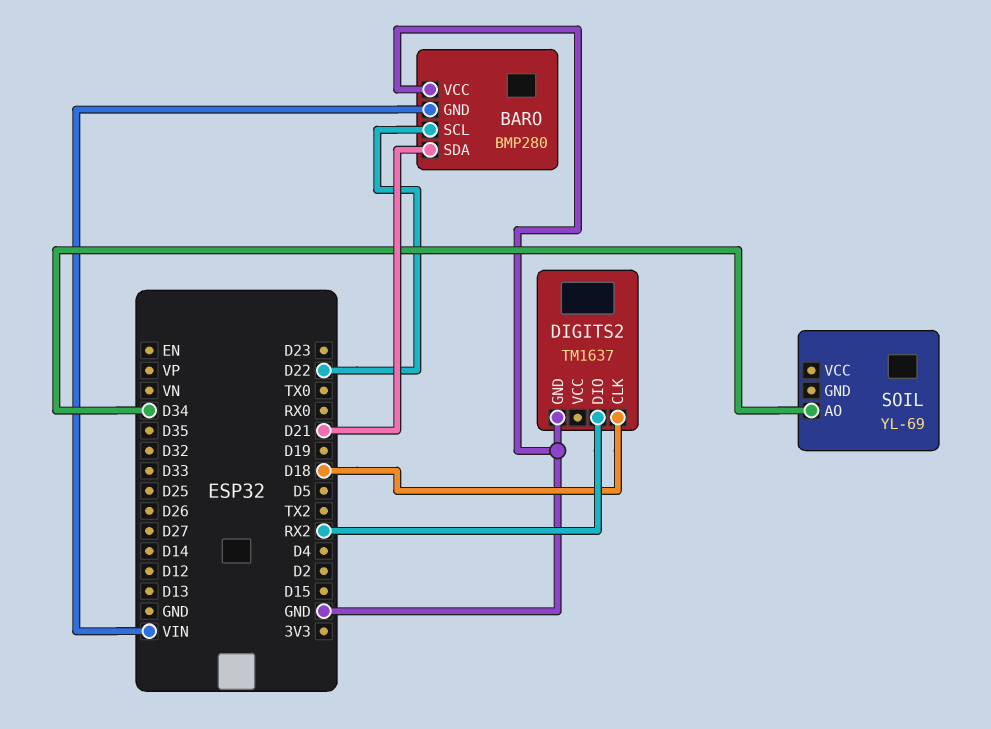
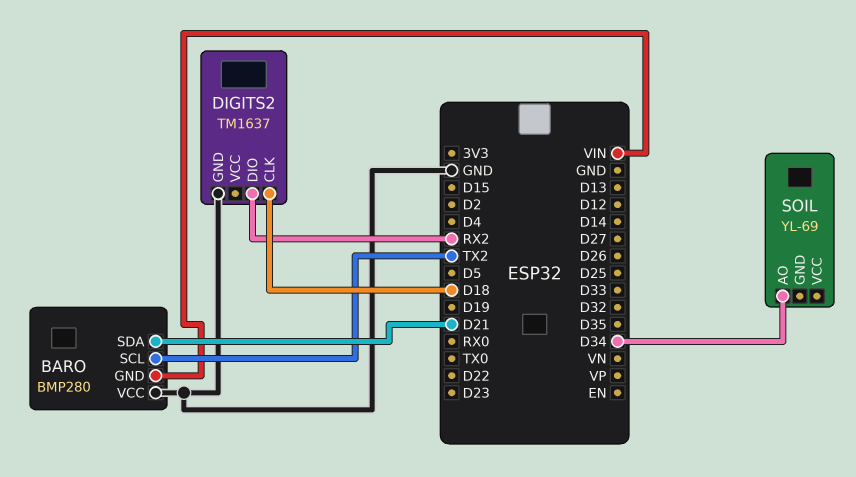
BARO pin SCL: D22 -> TX2

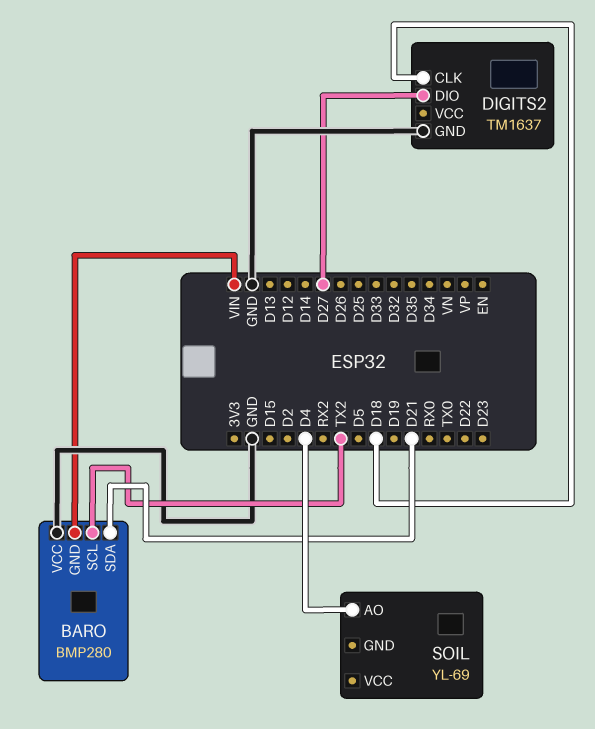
DIGITS2 pin DIO: RX2 -> D27
SOIL pin AO: D34 -> D4

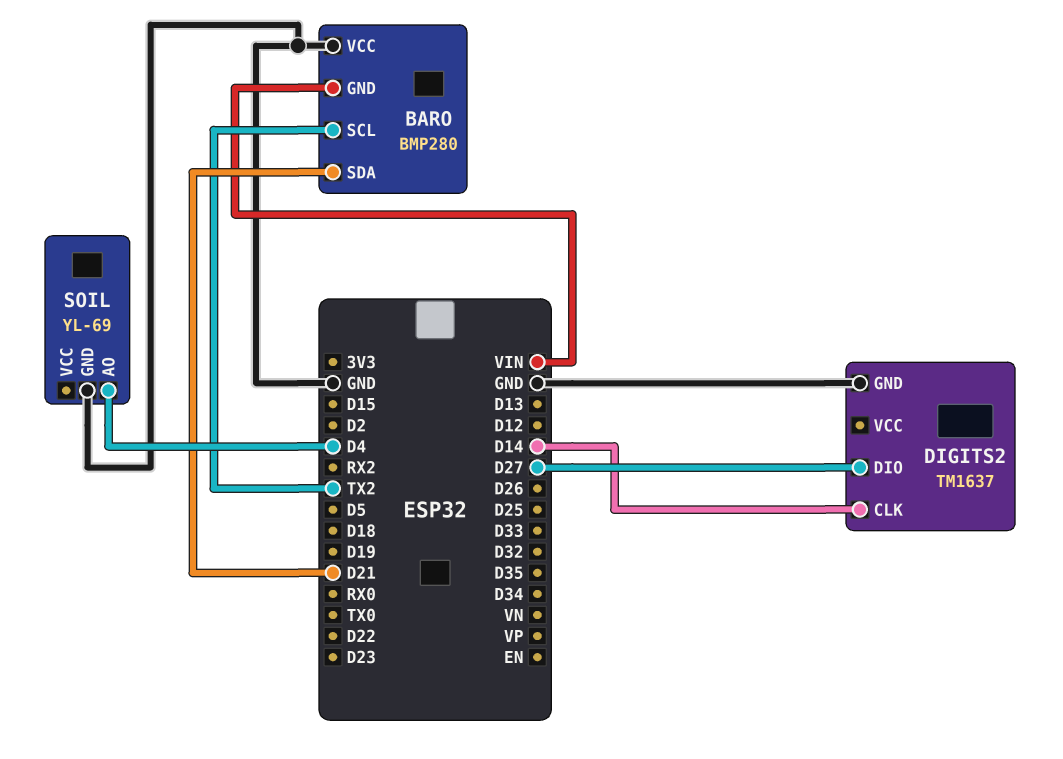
DIGITS2 pin CLK: D18 -> D14
SOIL pin GND: none -> GND

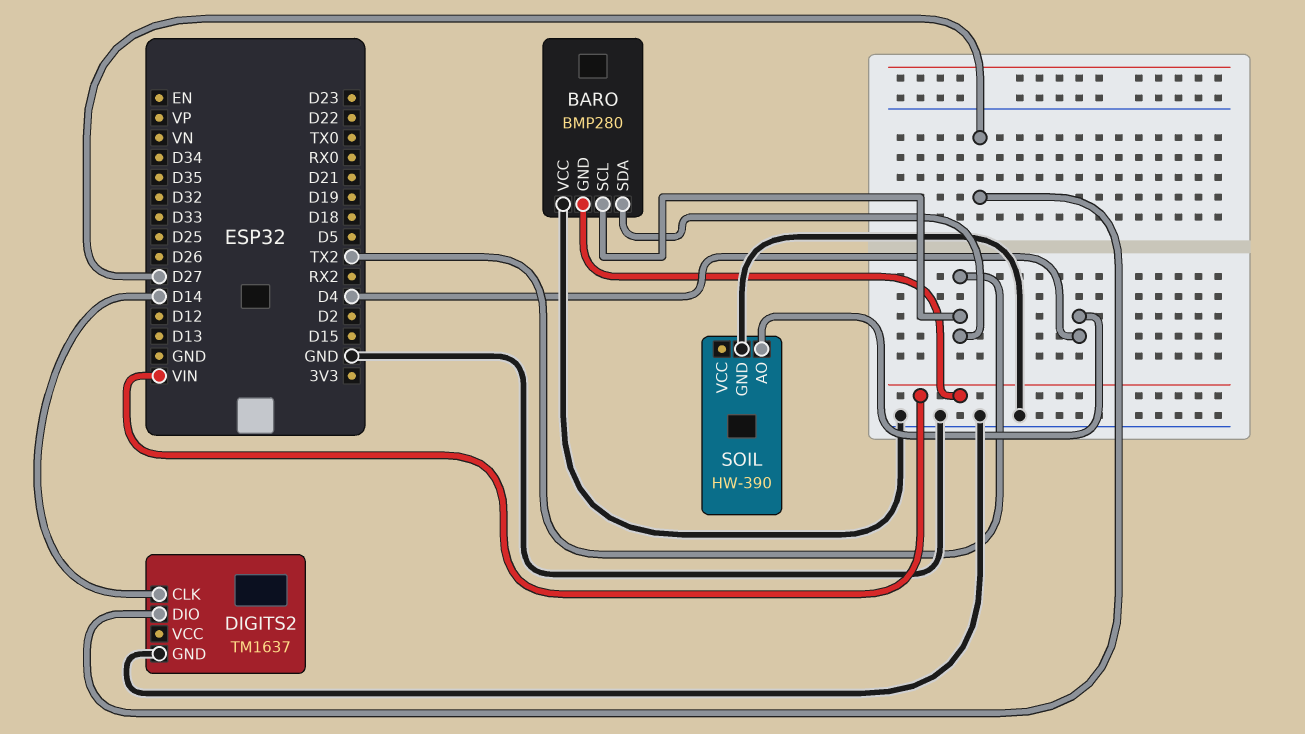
BARO pin SDA: D21 -> TX2
SOIL: YL-69 -> HW-390

